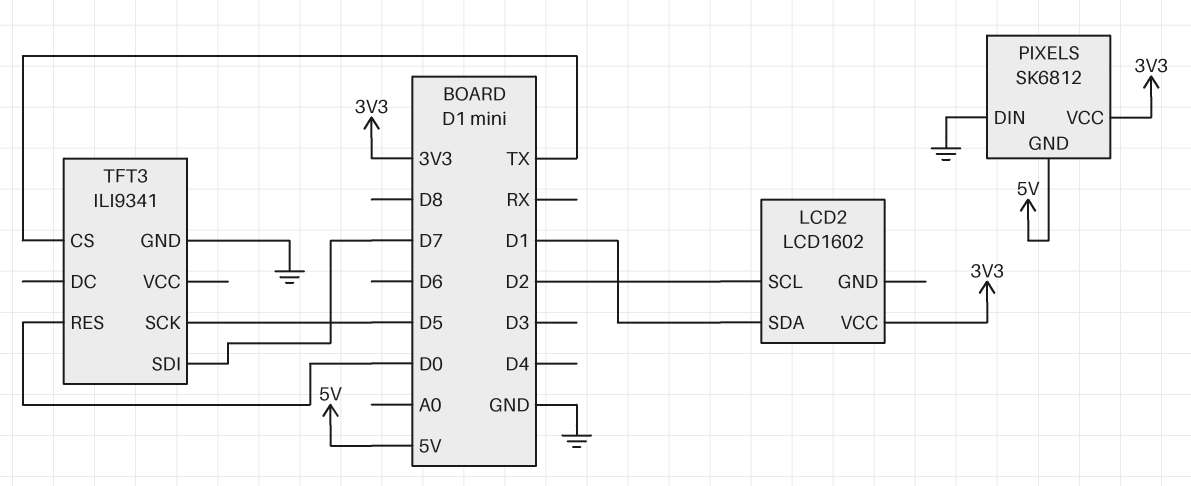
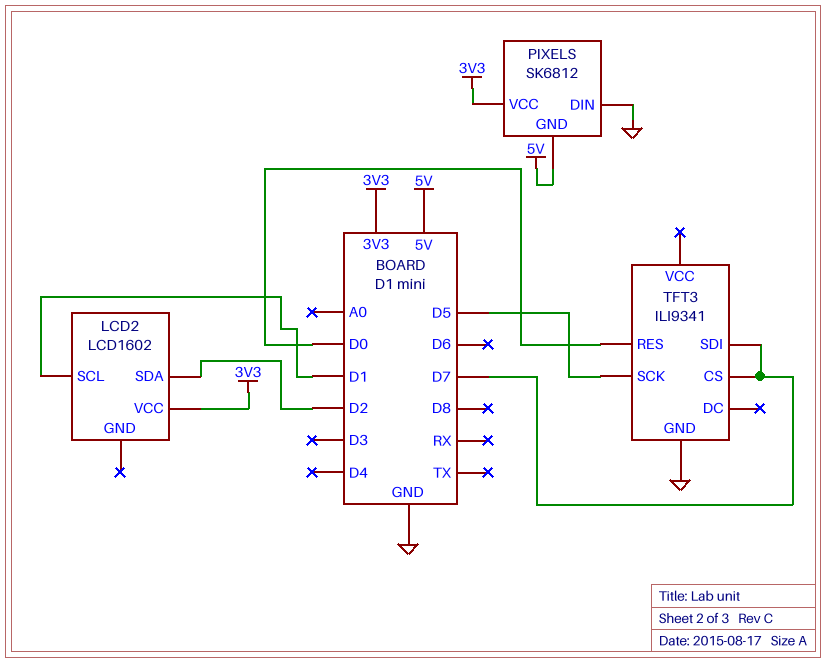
LCD2 pin SCL: D2 -> D1
LCD2 pin SDA: D1 -> D2
TFT3 pin CS: TX -> D7

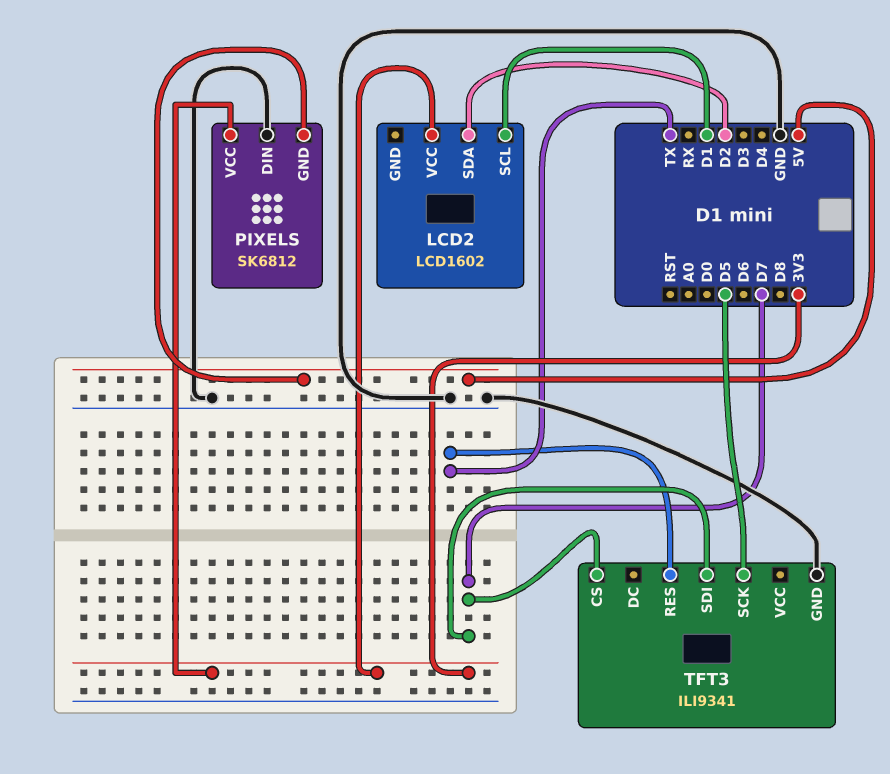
TFT3 pin RES: D0 -> TX

